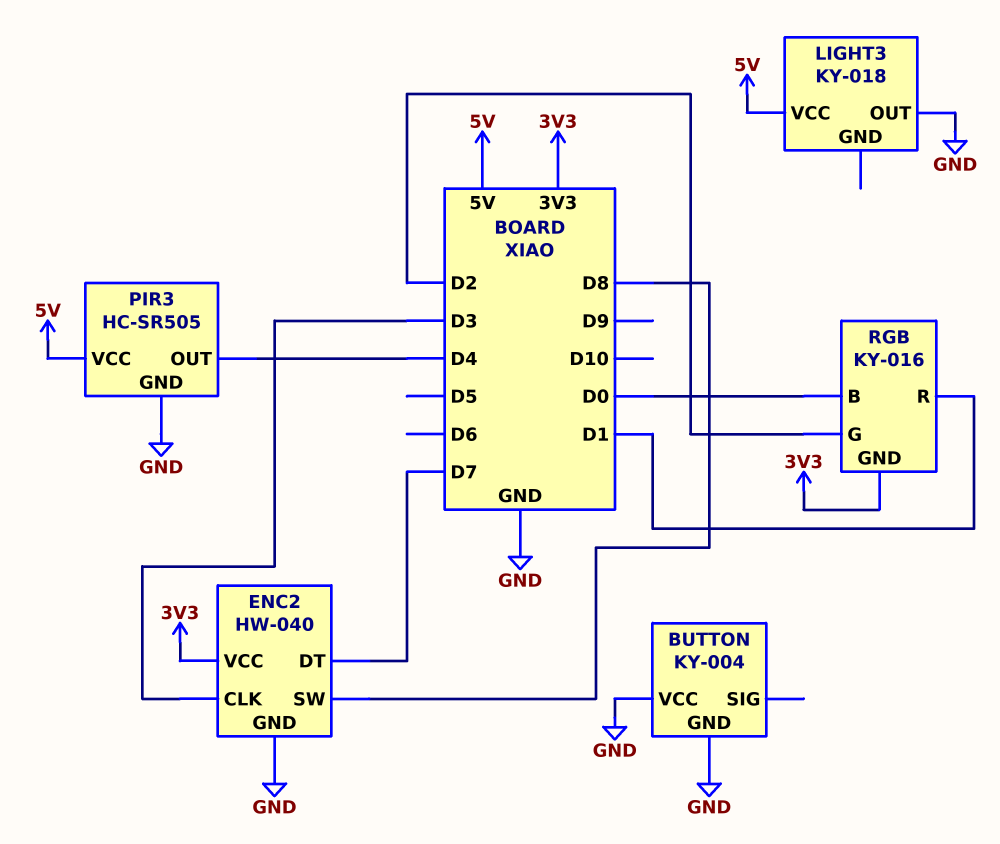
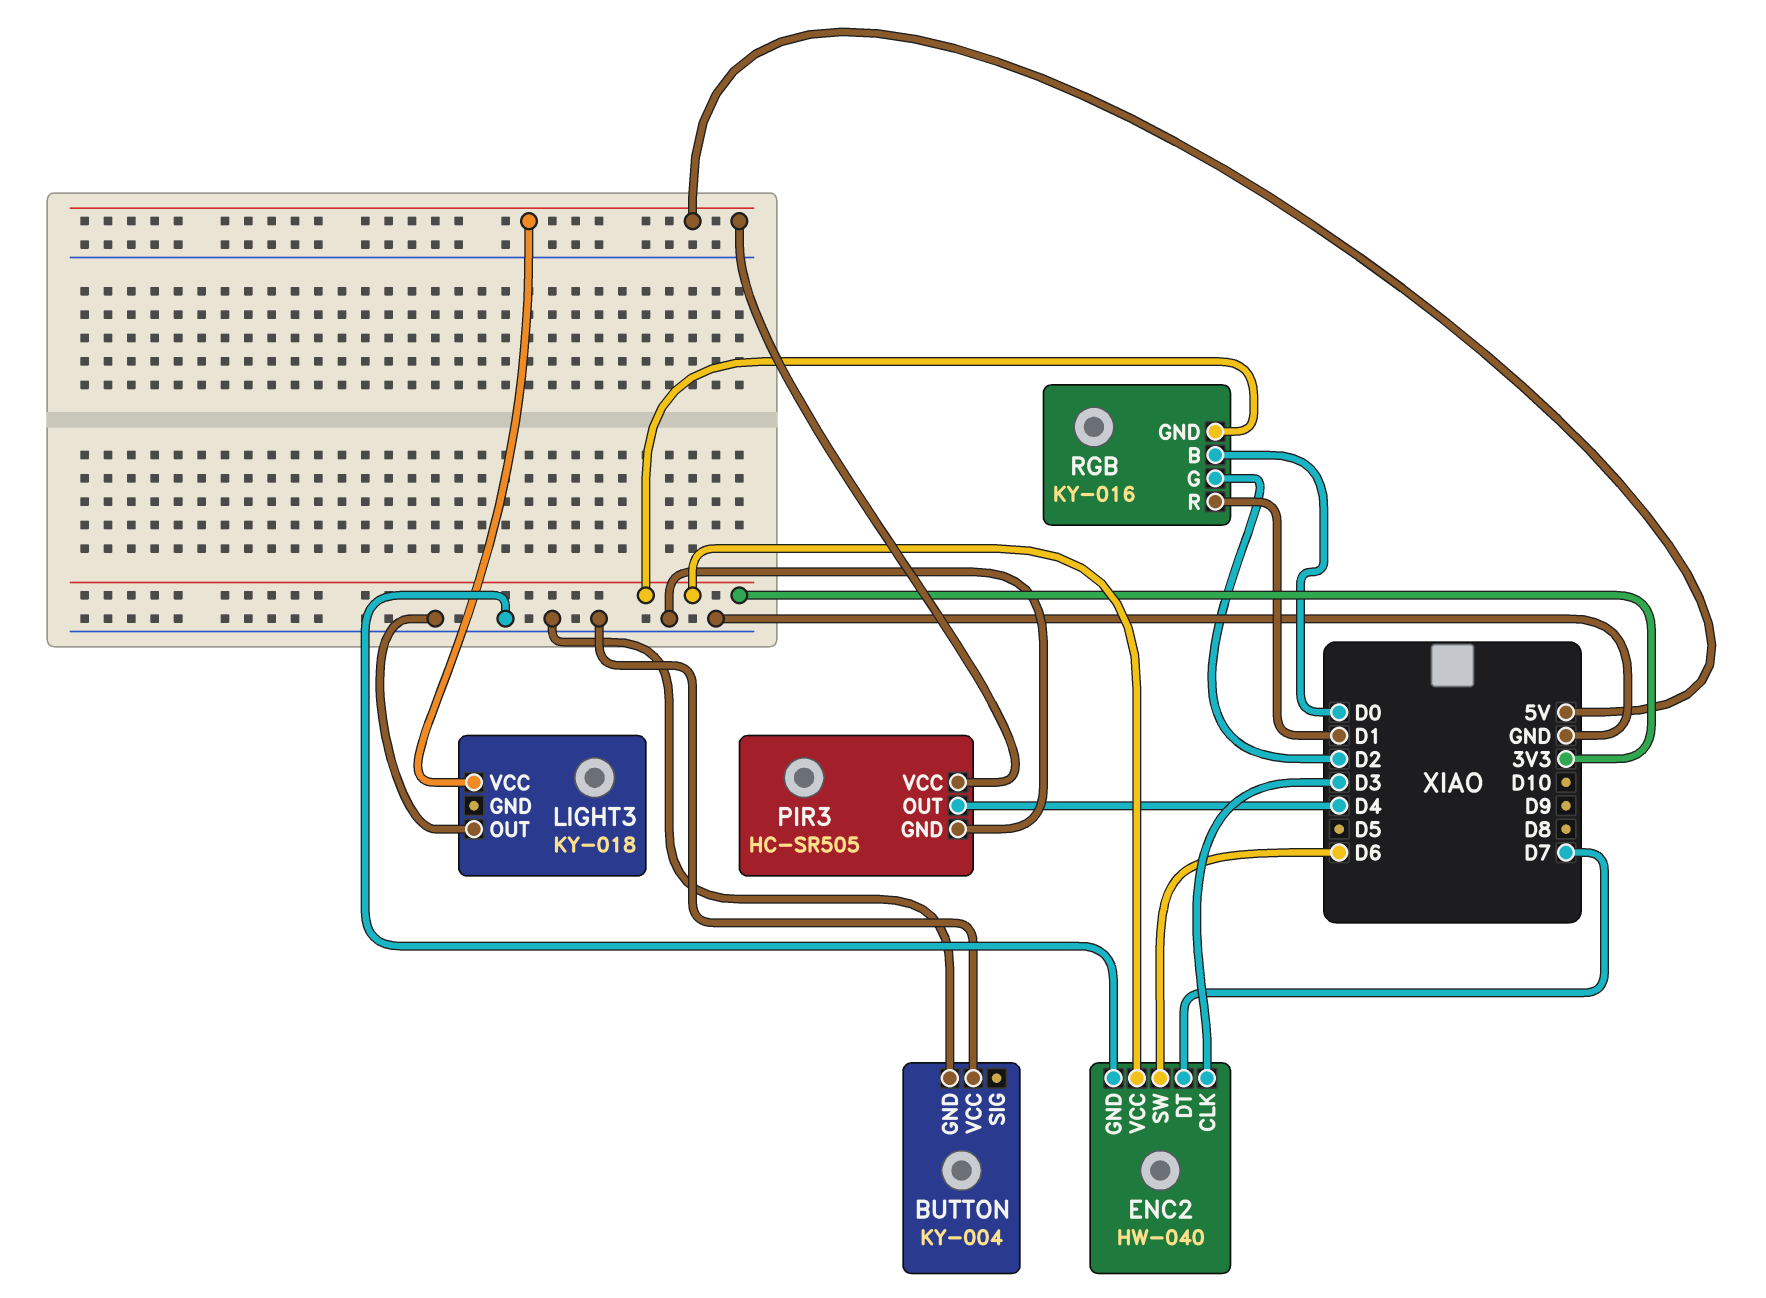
ENC2 pin SW: D8 -> D6

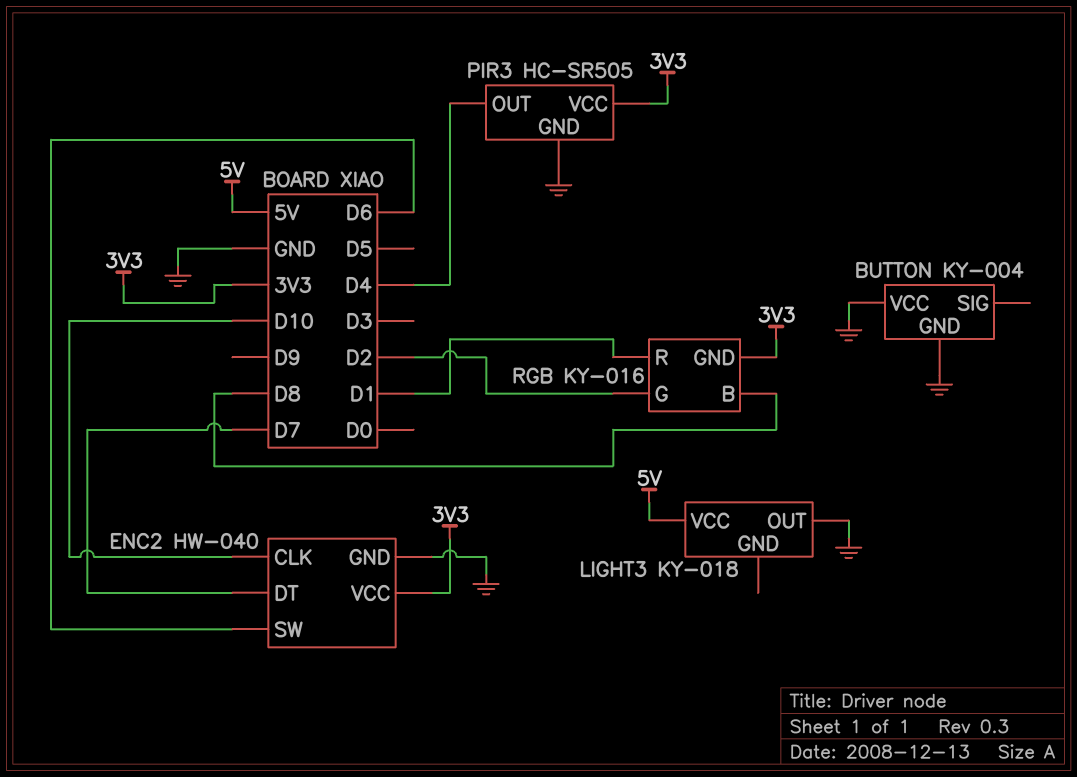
ENC2 pin CLK: D3 -> D10
PIR3 pin VCC: 5V -> 3V3
RGB pin B: D0 -> D8

